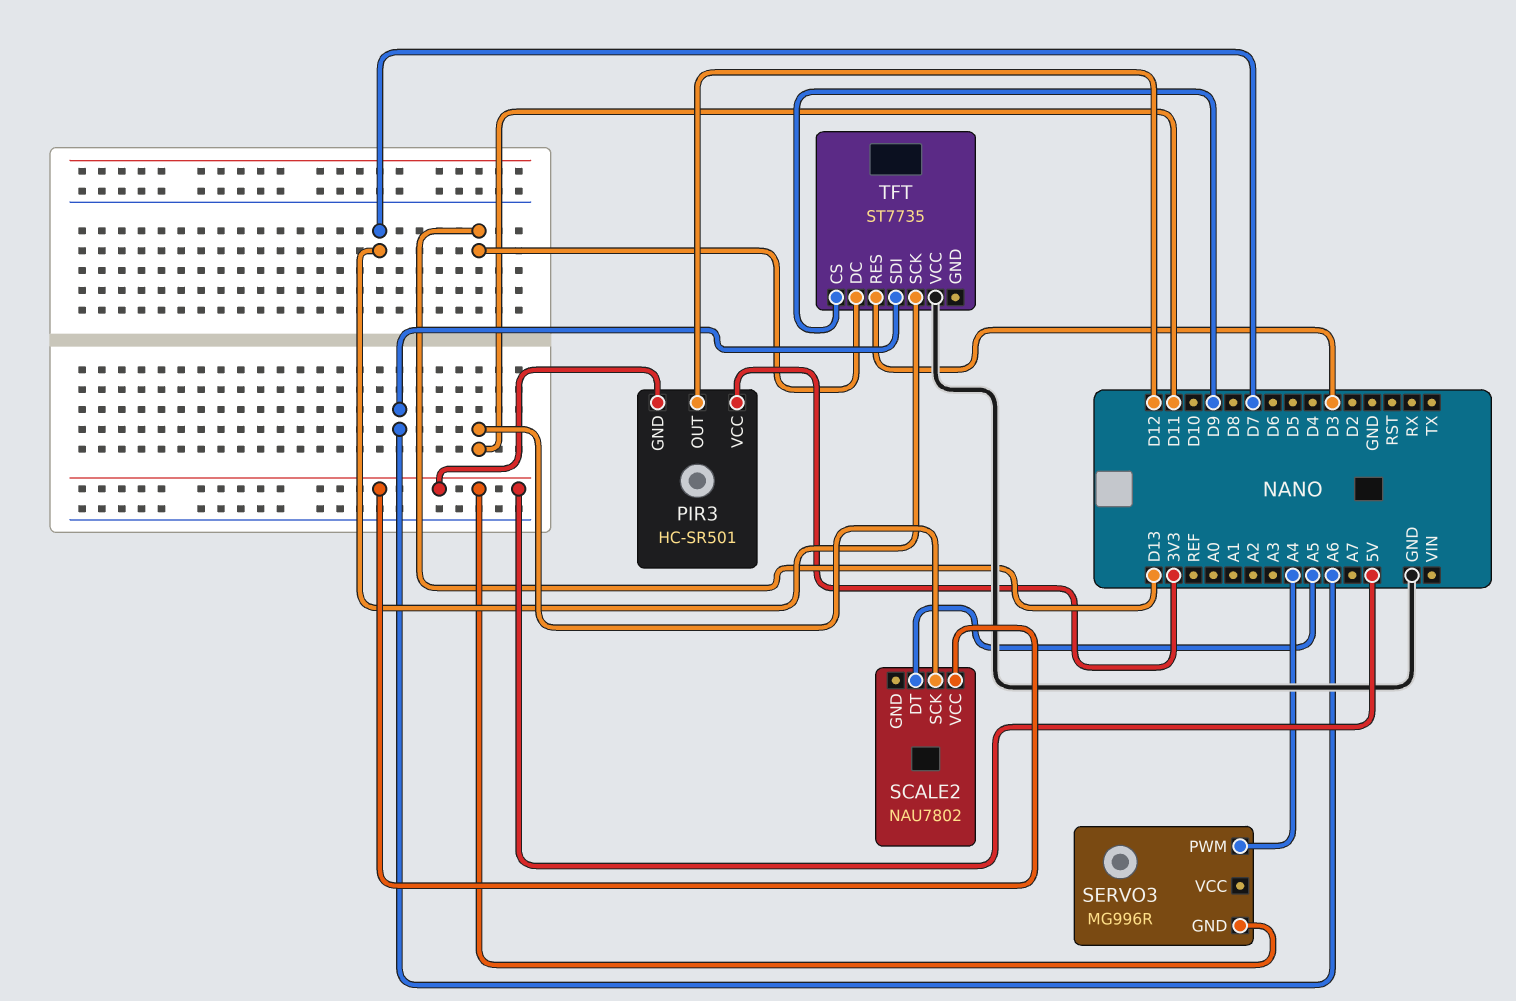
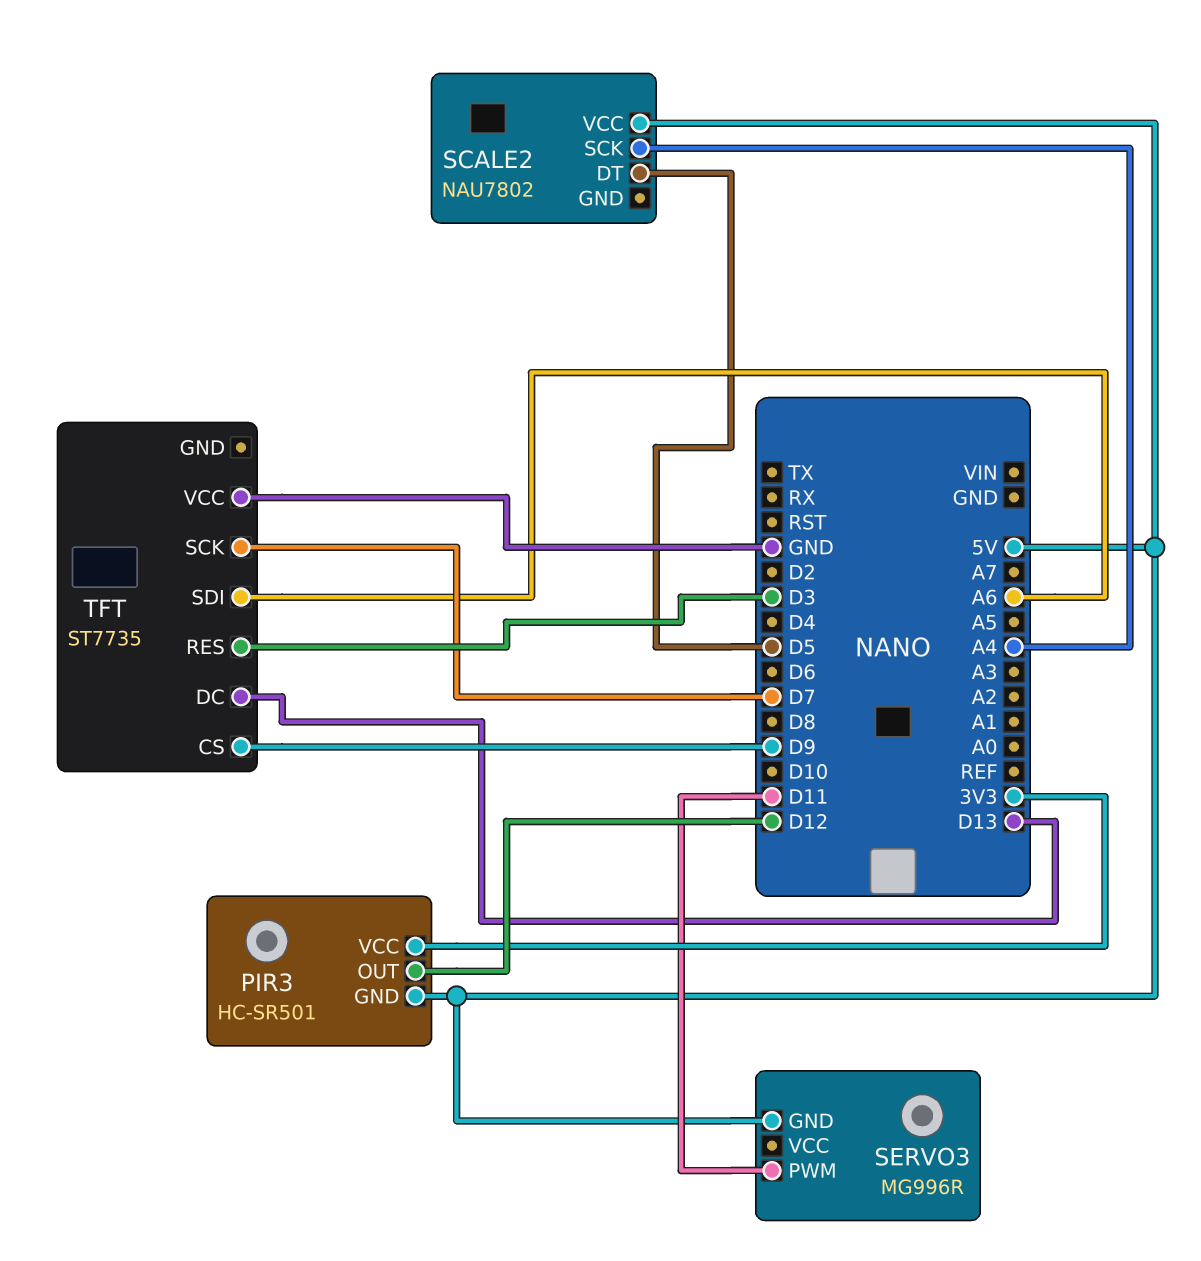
SCALE2 pin DT: A5 -> D5
SCALE2 pin SCK: D11 -> A4
SERVO3 pin PWM: A4 -> D11

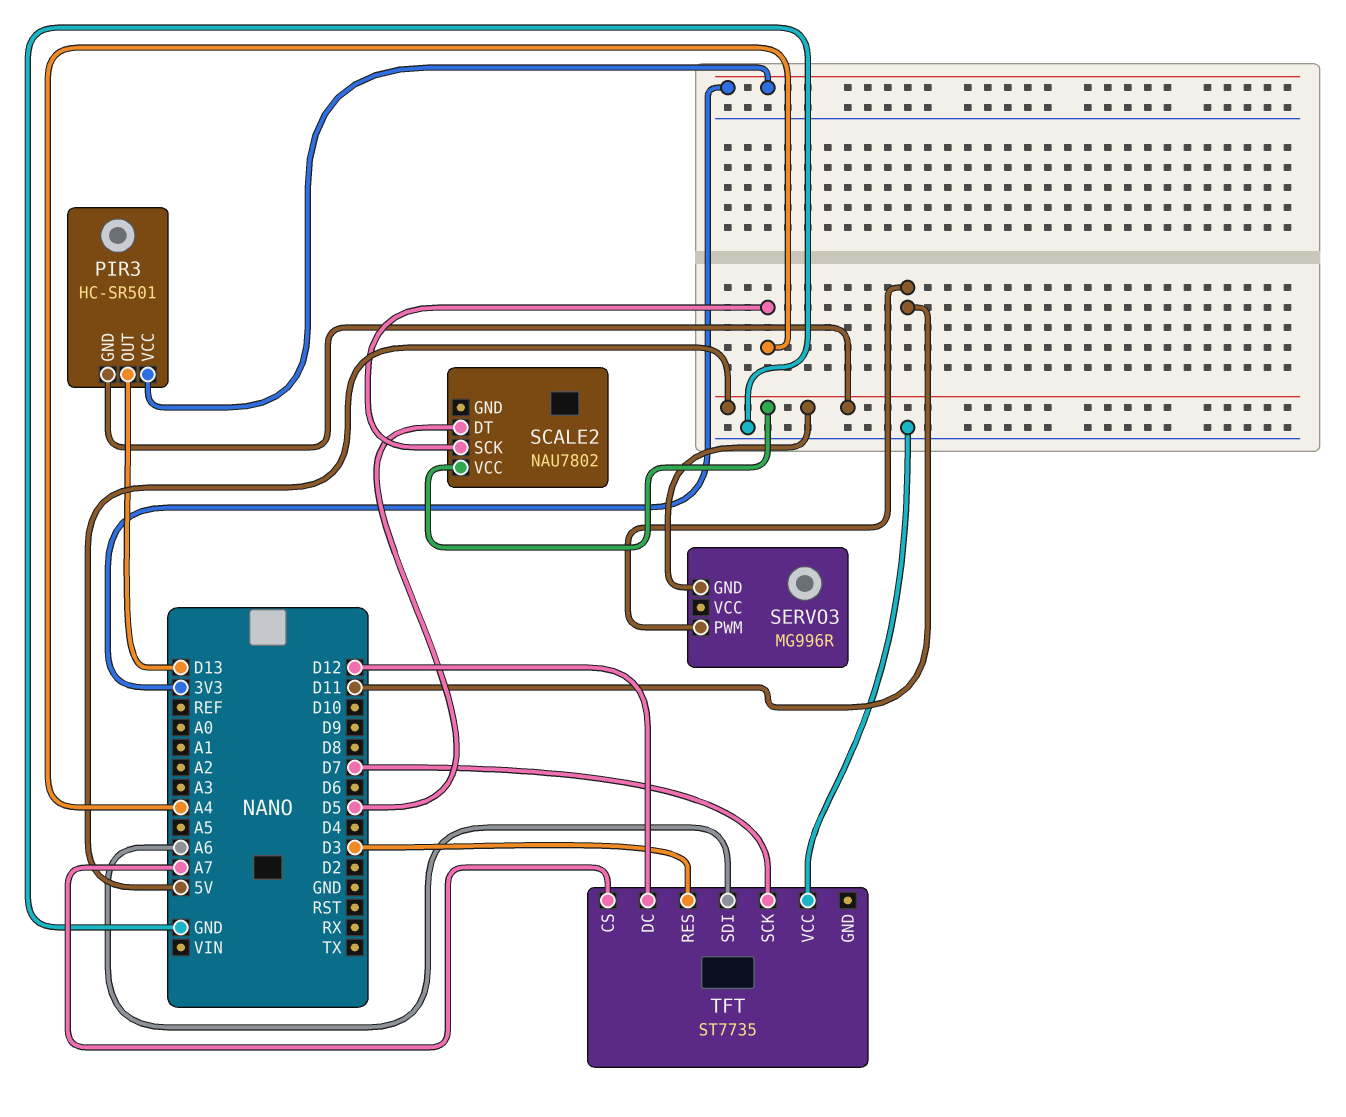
PIR3 pin OUT: D12 -> D13
TFT pin CS: D9 -> A7
TFT pin DC: D13 -> D12

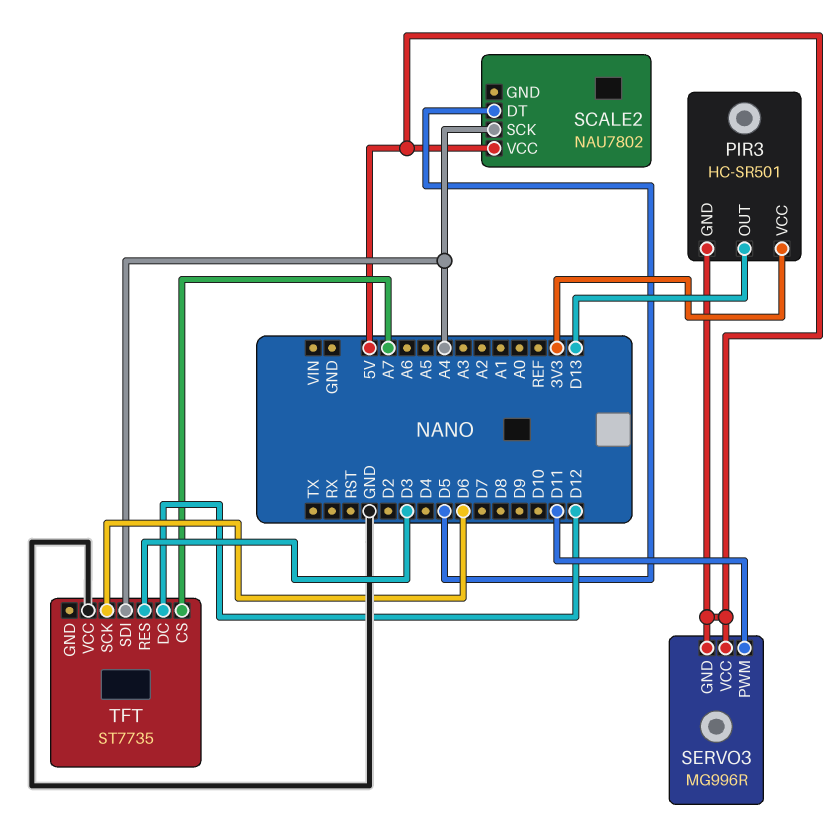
SERVO3 pin VCC: none -> 5V
TFT pin SCK: D7 -> D6
TFT pin SDI: A6 -> A4

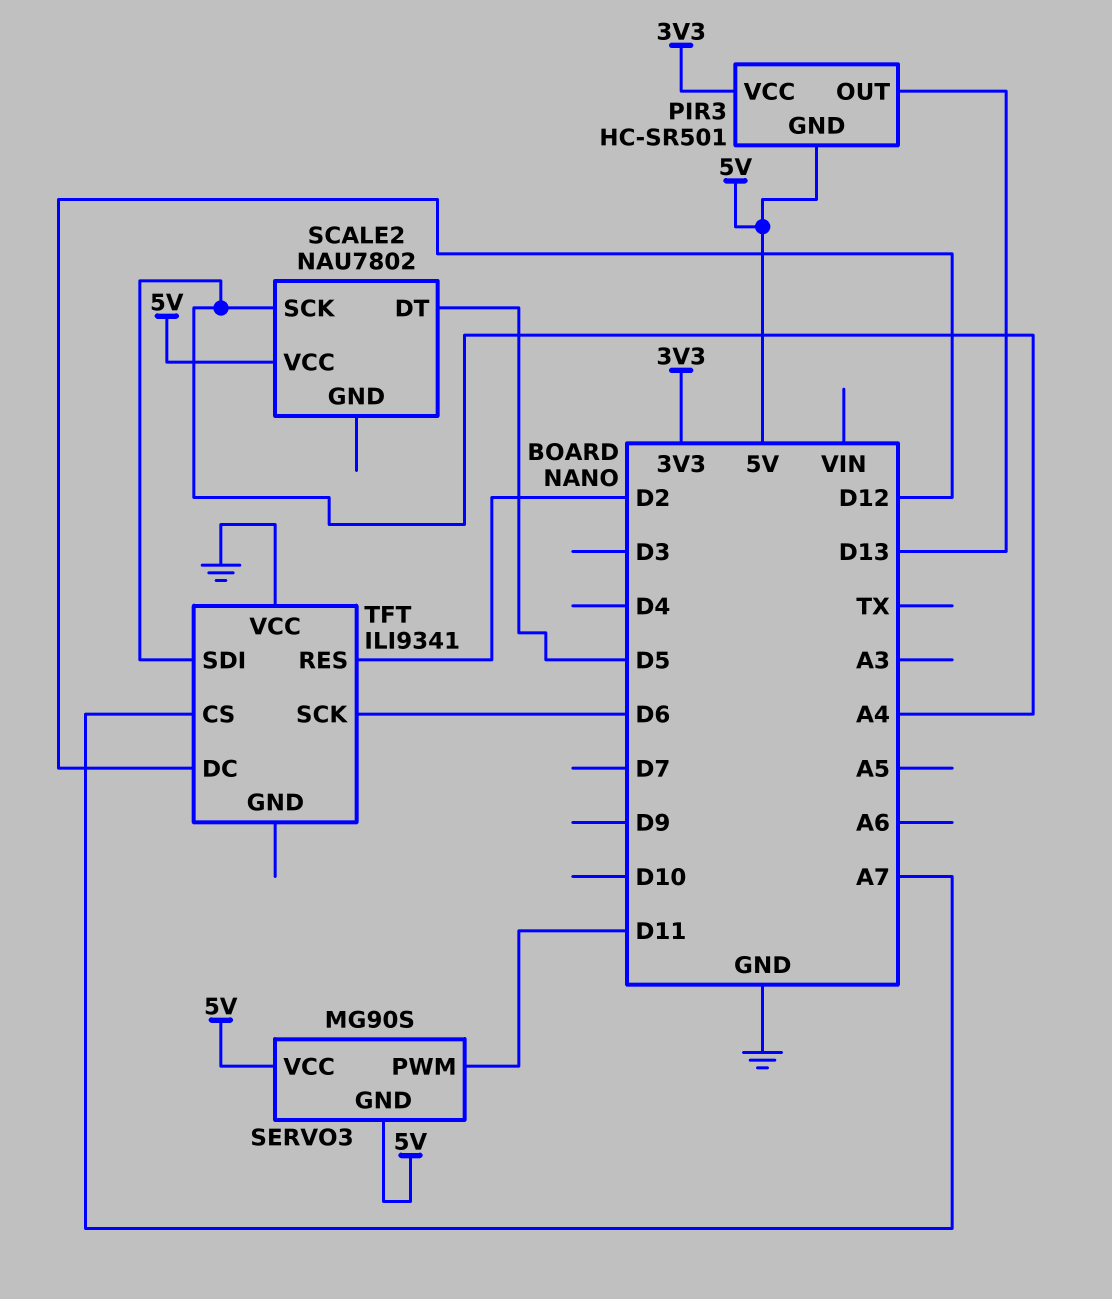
SERVO3: MG996R -> MG90S
TFT: ST7735 -> ILI9341
TFT pin RES: D3 -> D2

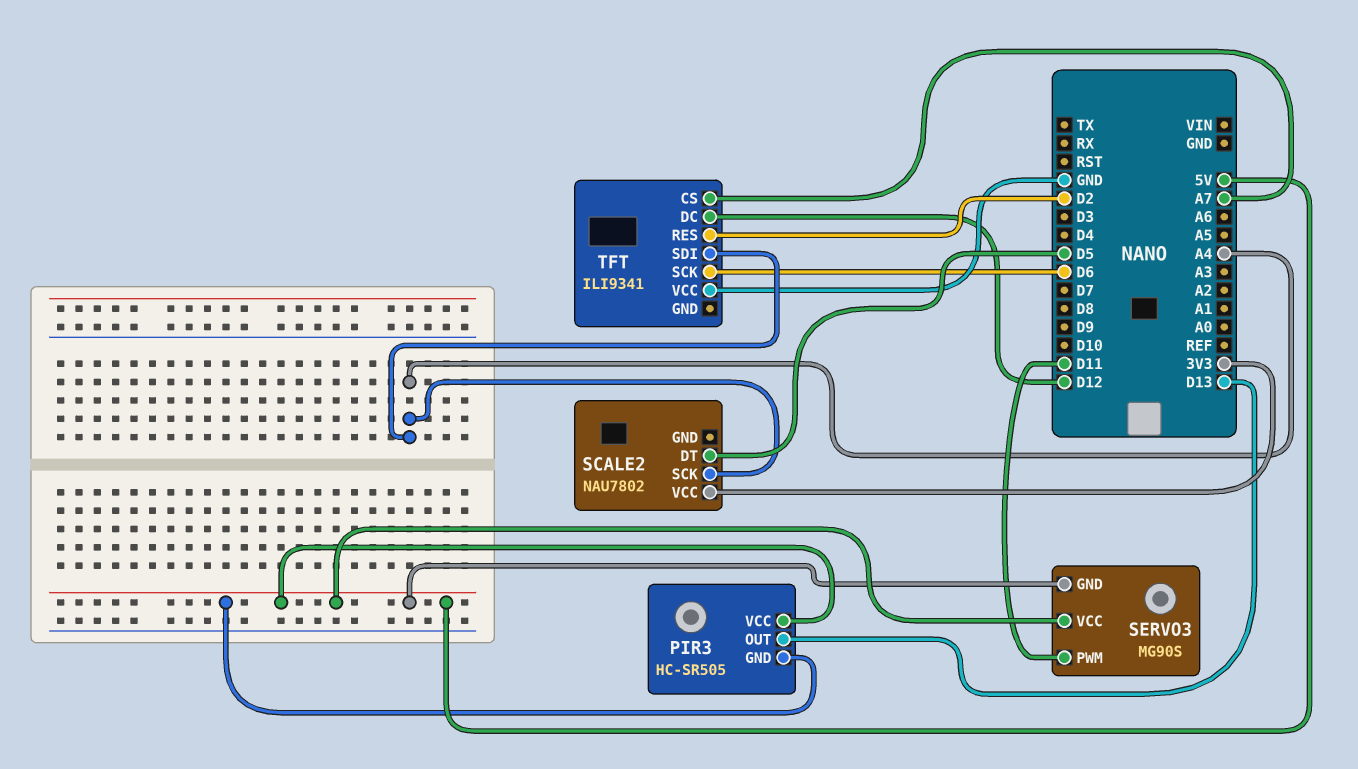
PIR3: HC-SR501 -> HC-SR505
PIR3 pin VCC: 3V3 -> 5V
SCALE2 pin VCC: 5V -> 3V3

